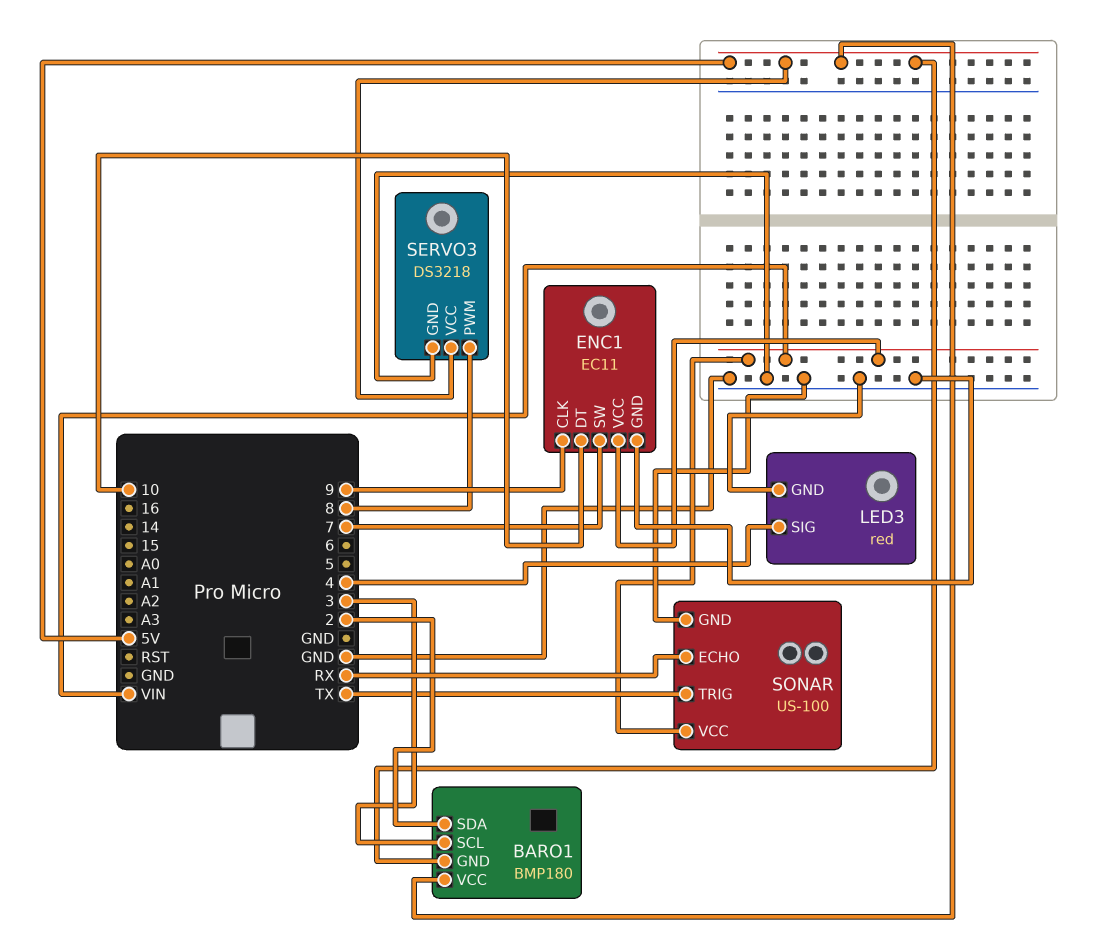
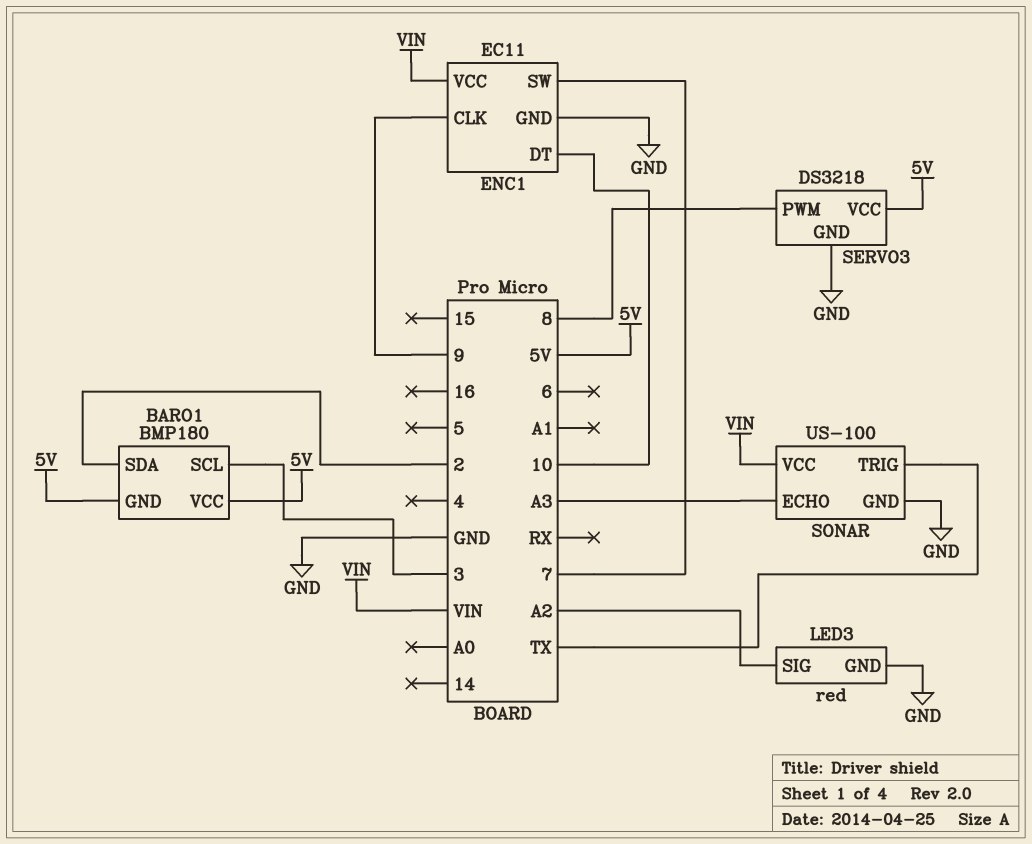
LED3 pin SIG: 4 -> A2
SONAR pin ECHO: RX -> A3

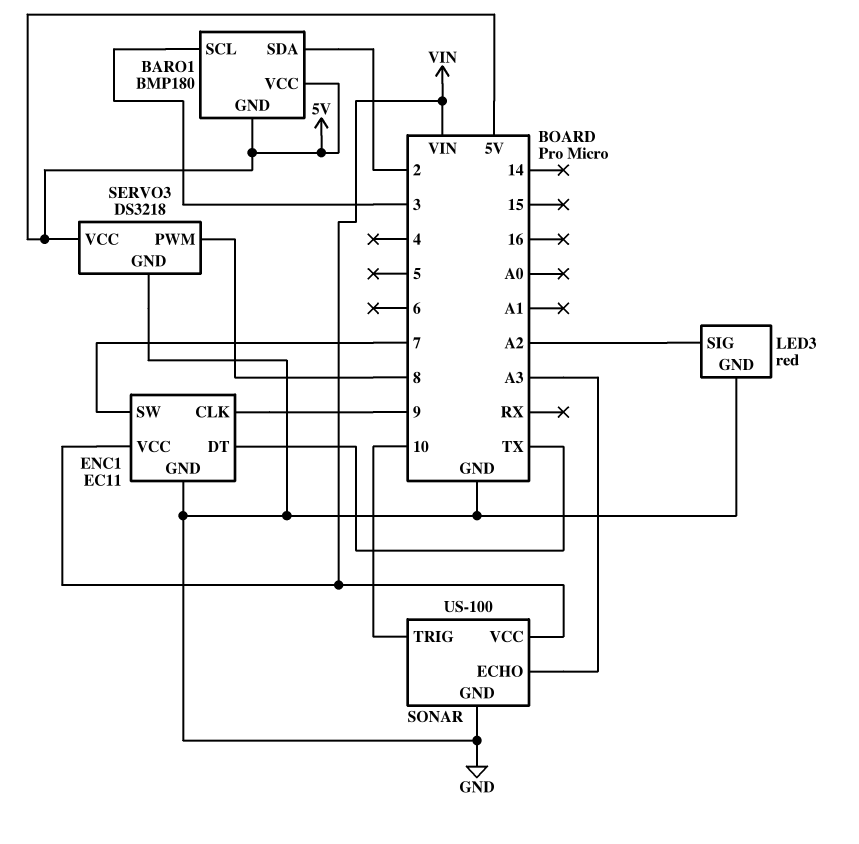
ENC1 pin DT: 10 -> TX
SONAR pin TRIG: TX -> 10

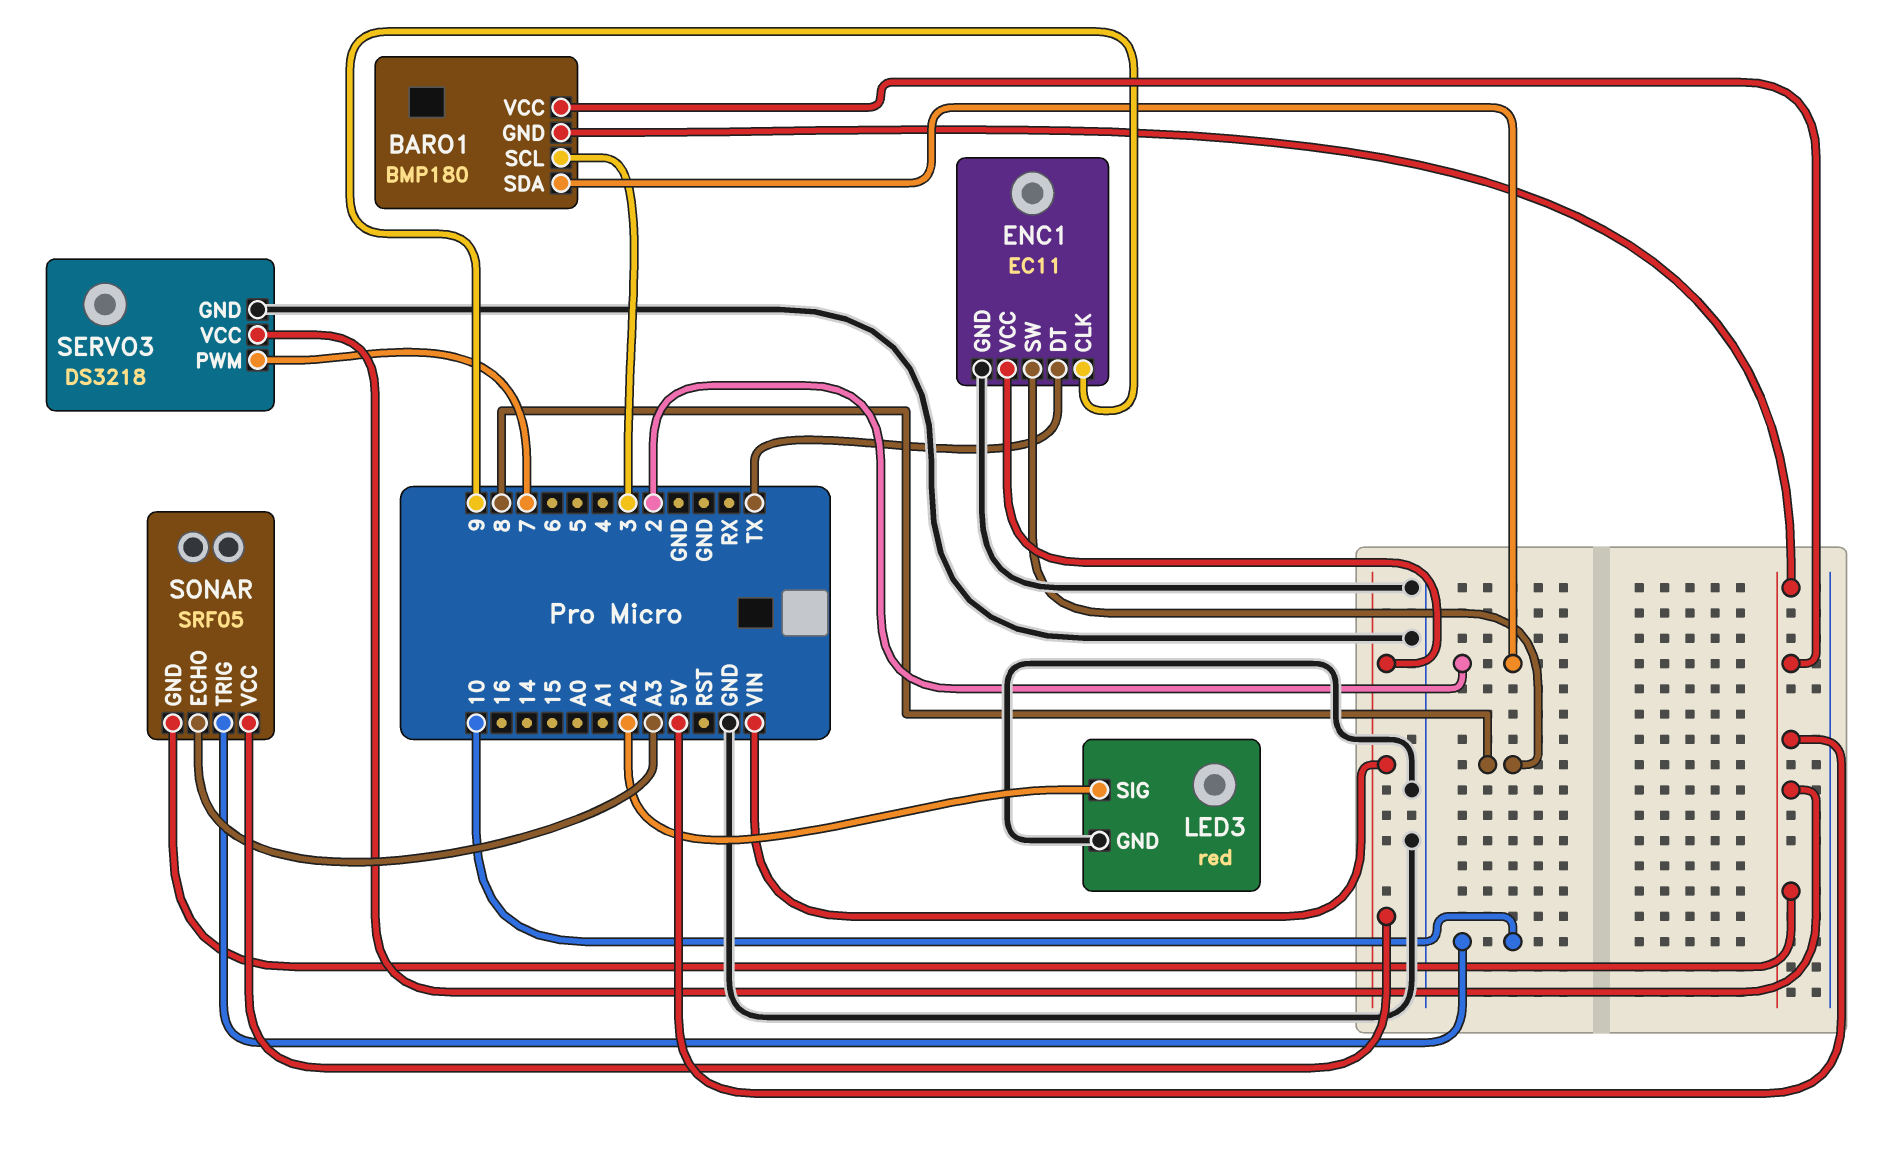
ENC1 pin SW: 7 -> 8
SERVO3 pin PWM: 8 -> 7
SONAR: US-100 -> SRF05
SONAR pin GND: GND -> 5V

